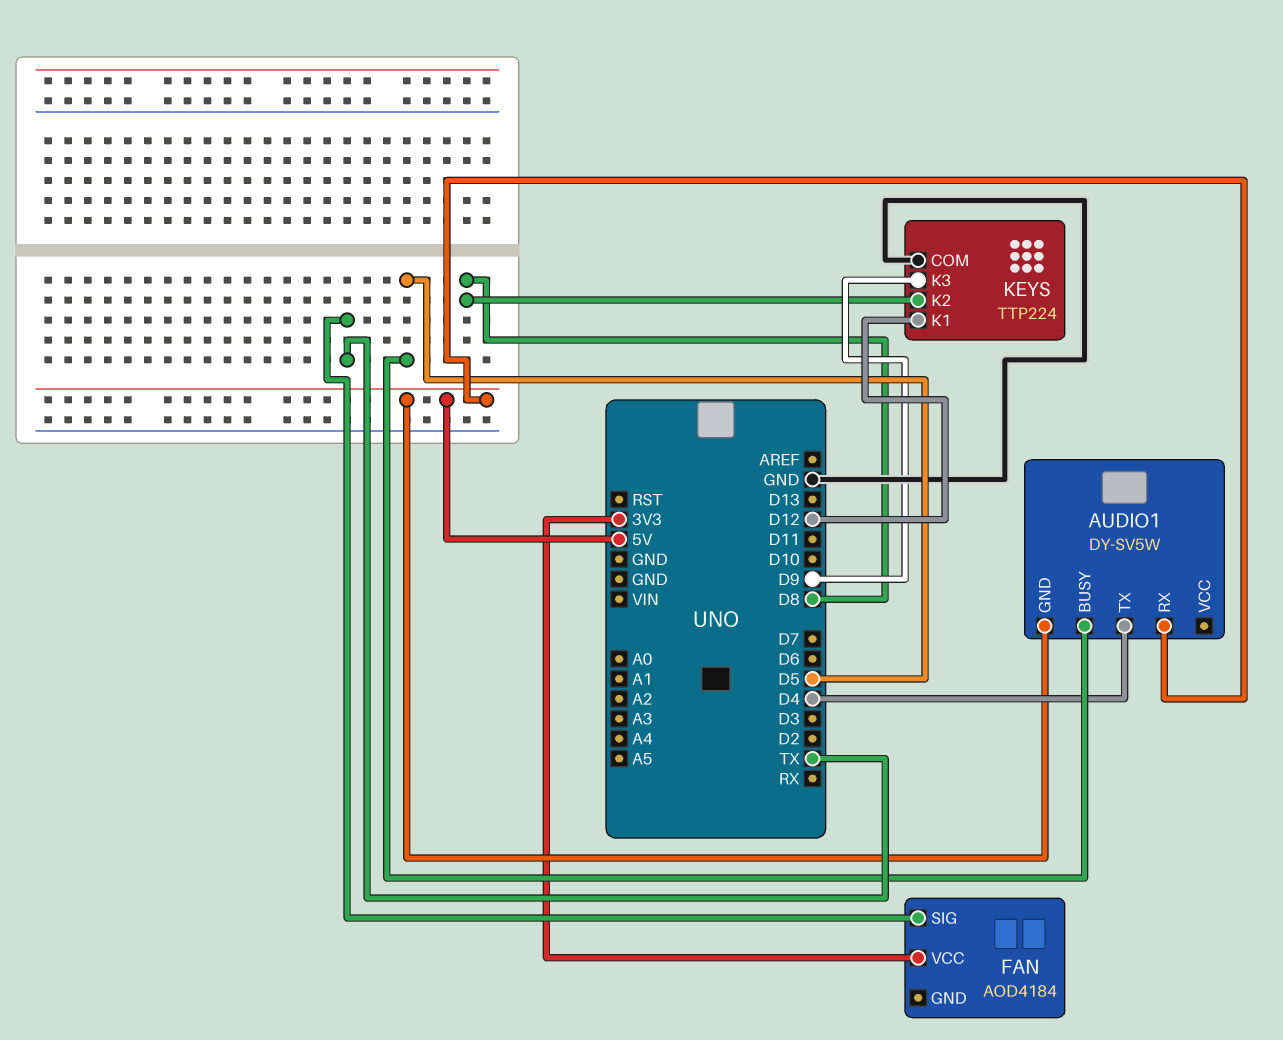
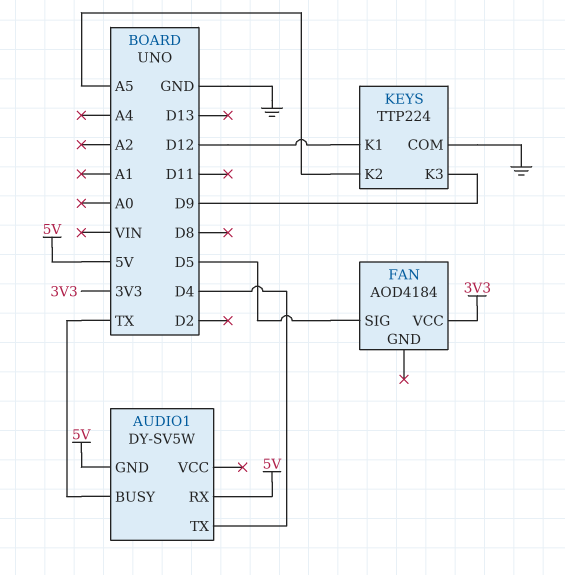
AUDIO1 pin BUSY: D5 -> TX
FAN pin SIG: TX -> D5
KEYS pin K2: D8 -> A5

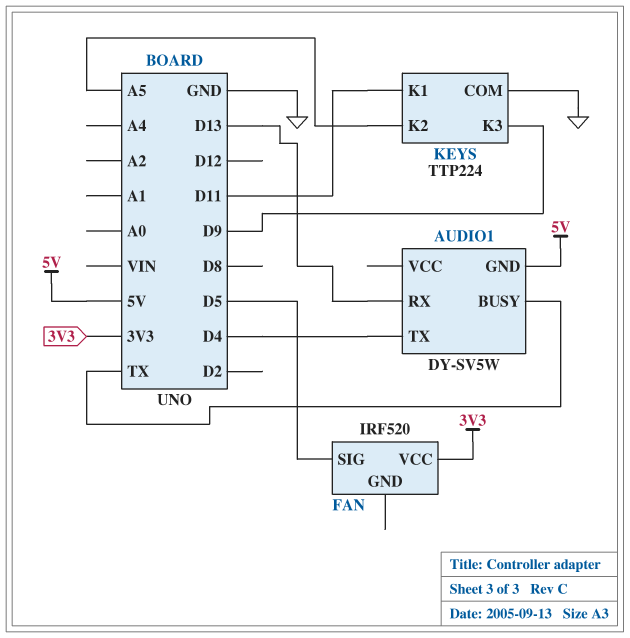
AUDIO1 pin RX: 5V -> D13
FAN: AOD4184 -> IRF520
KEYS pin K1: D12 -> D11

